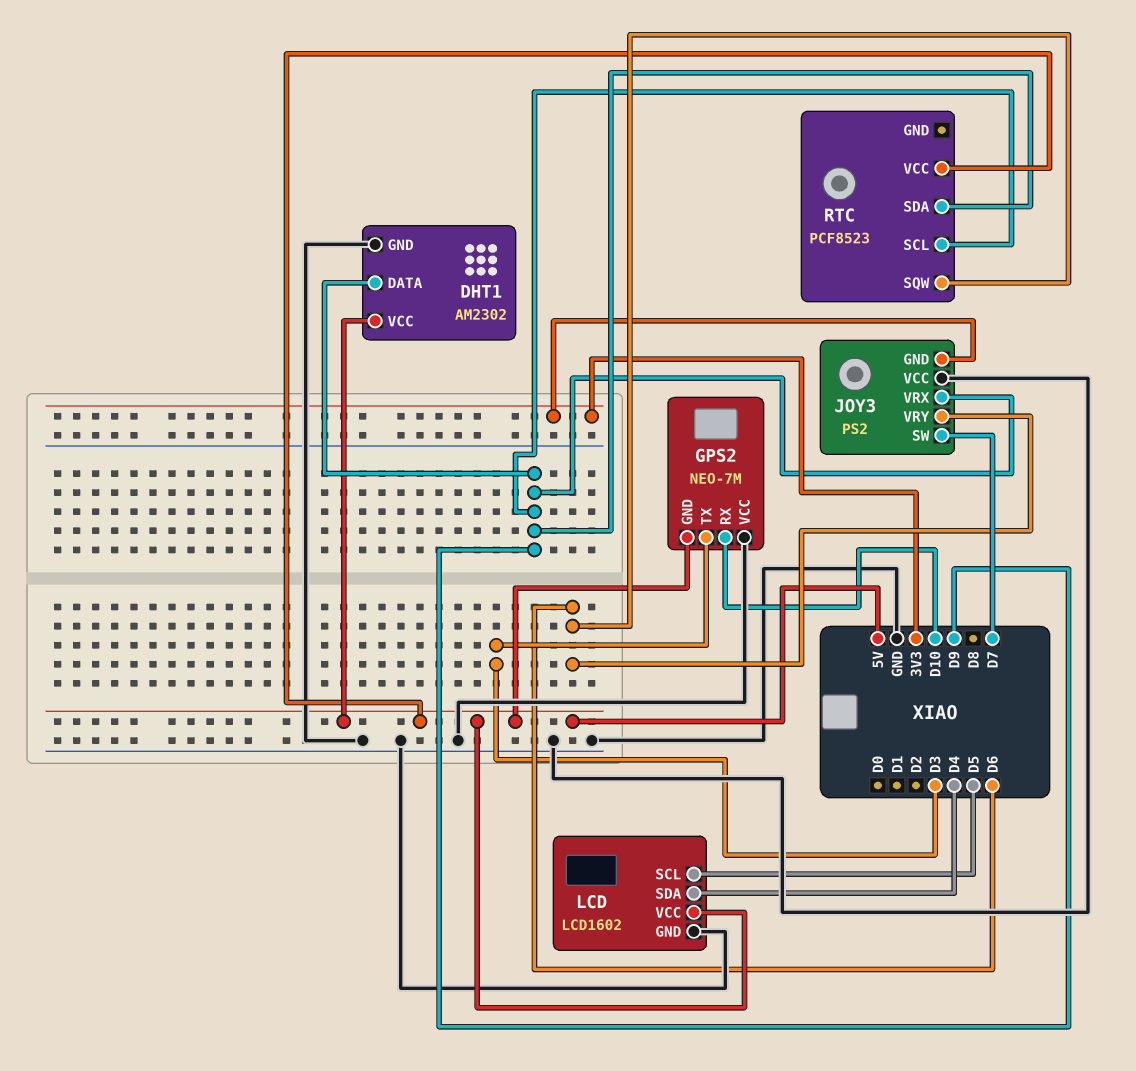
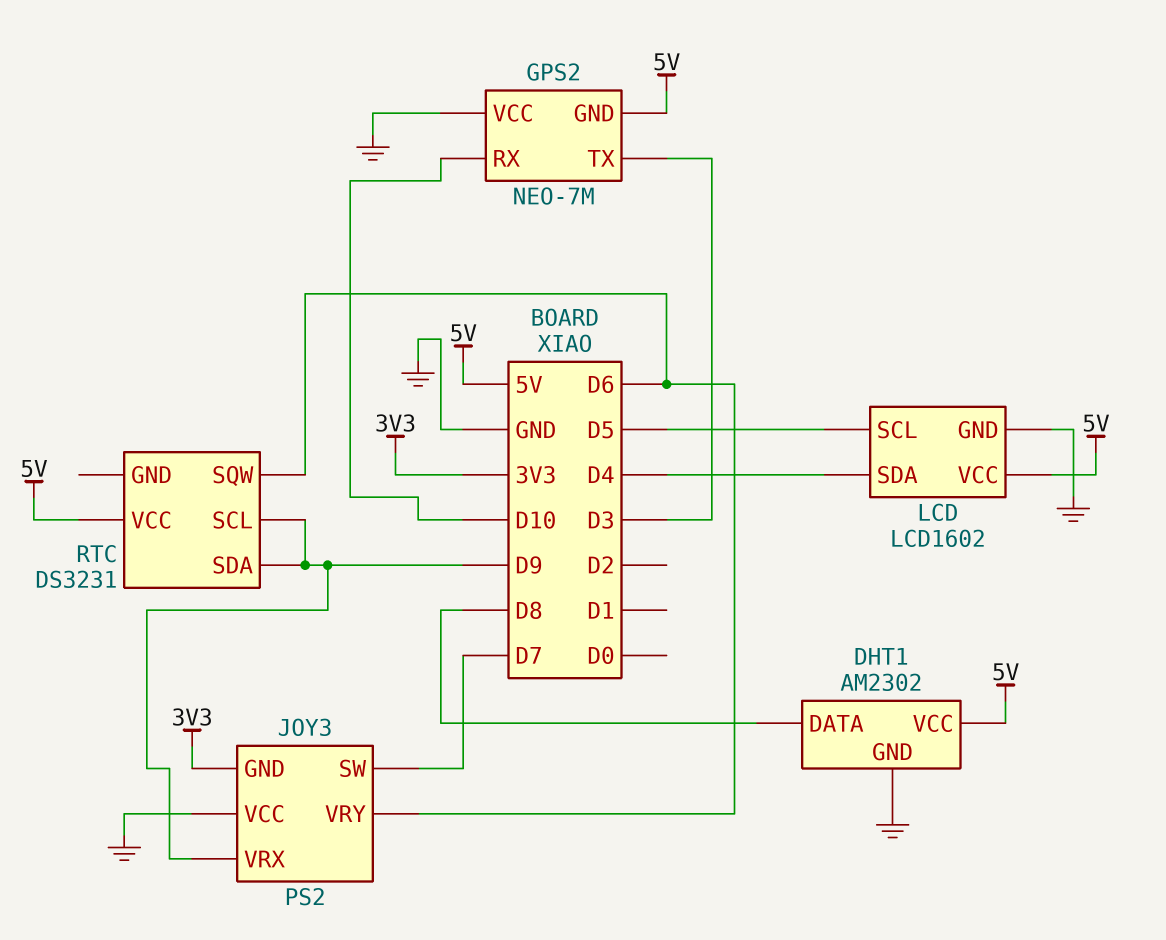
DHT1 pin DATA: D9 -> D8
RTC: PCF8523 -> DS3231

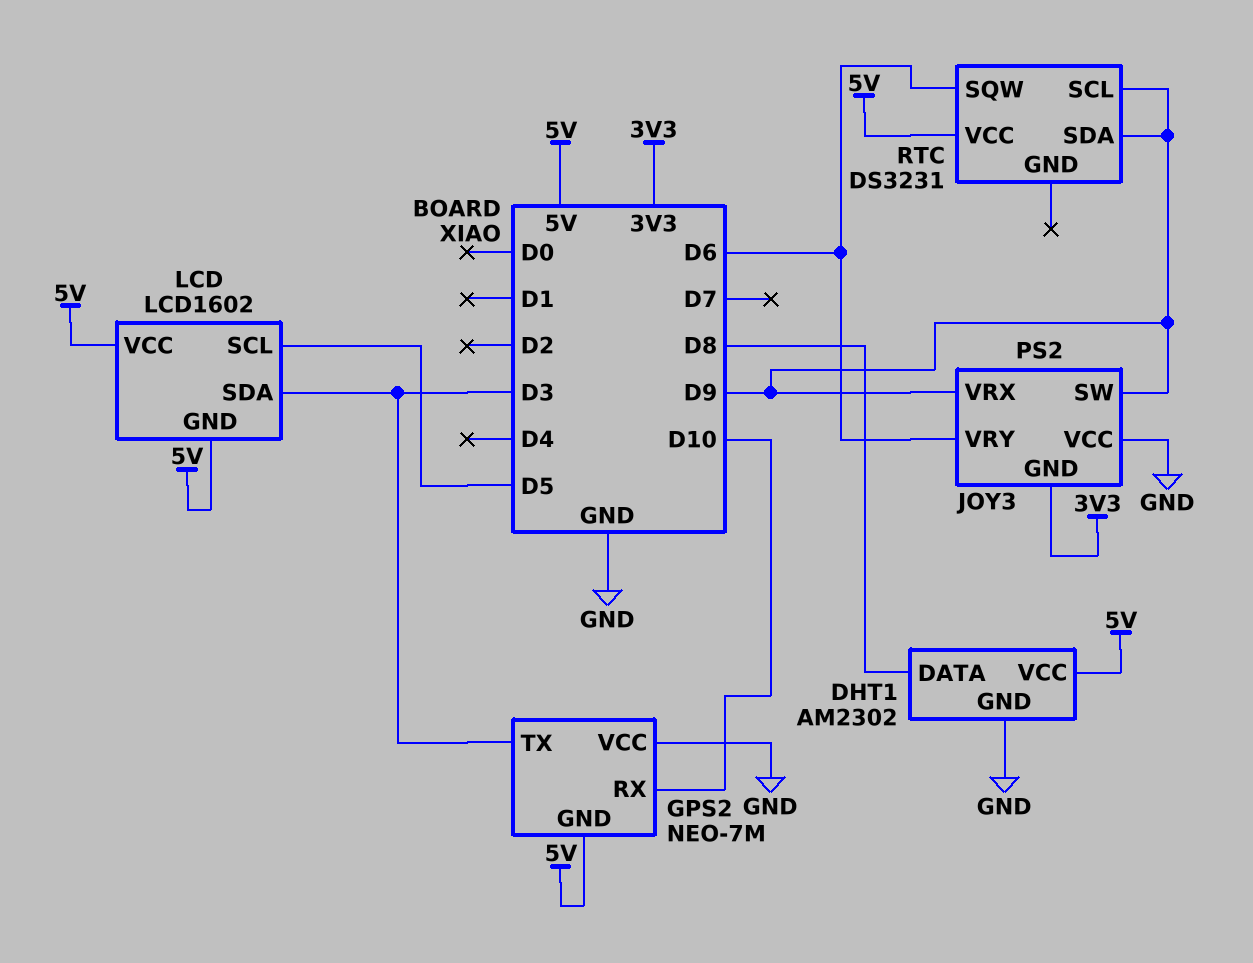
JOY3 pin SW: D7 -> D9
LCD pin GND: GND -> 5V
LCD pin SDA: D4 -> D3

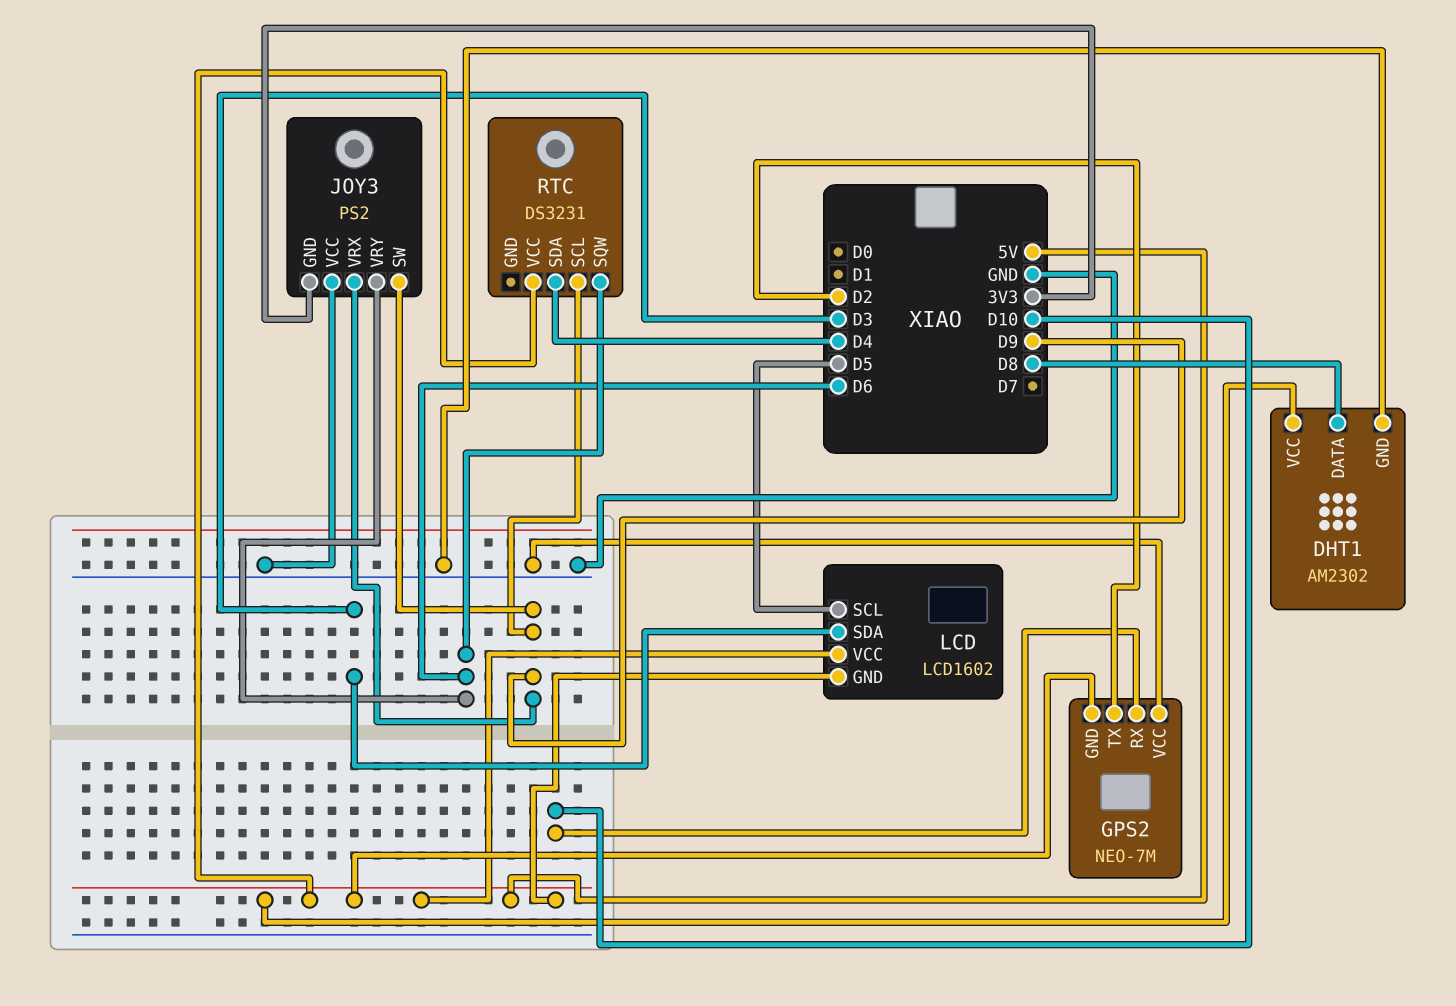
GPS2 pin TX: D3 -> D2
RTC pin SDA: D9 -> D4

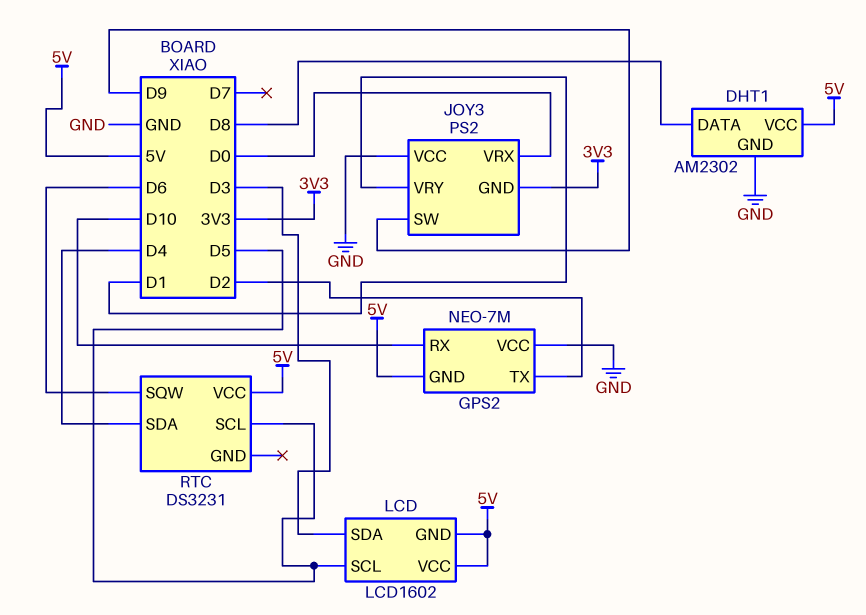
JOY3 pin VRX: D9 -> D0
JOY3 pin VRY: D6 -> D1
RTC pin SCL: D9 -> D5

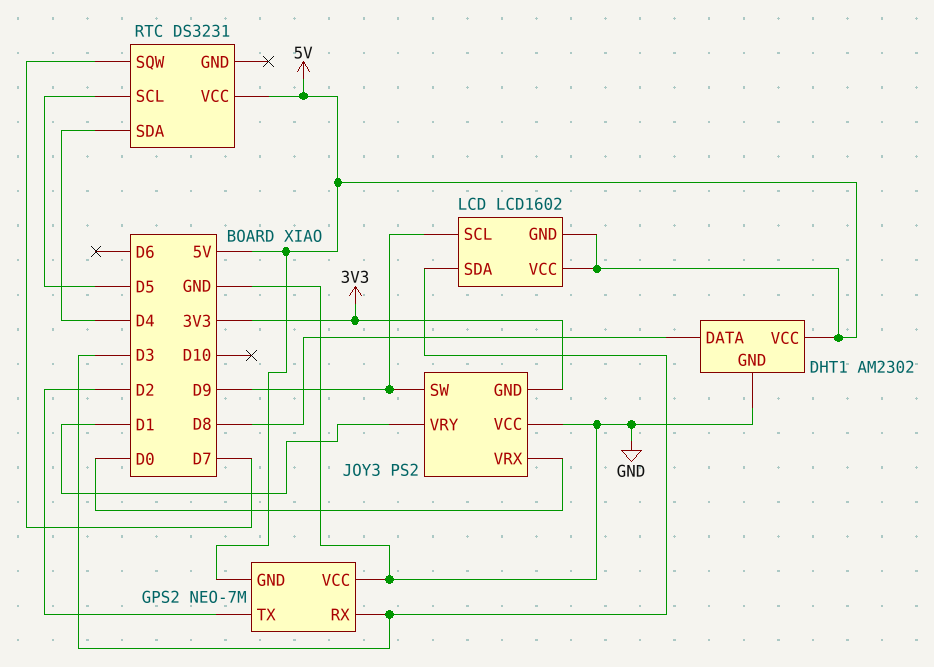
GPS2 pin RX: D10 -> D3
LCD pin SCL: D5 -> D9
RTC pin SQW: D6 -> D7

